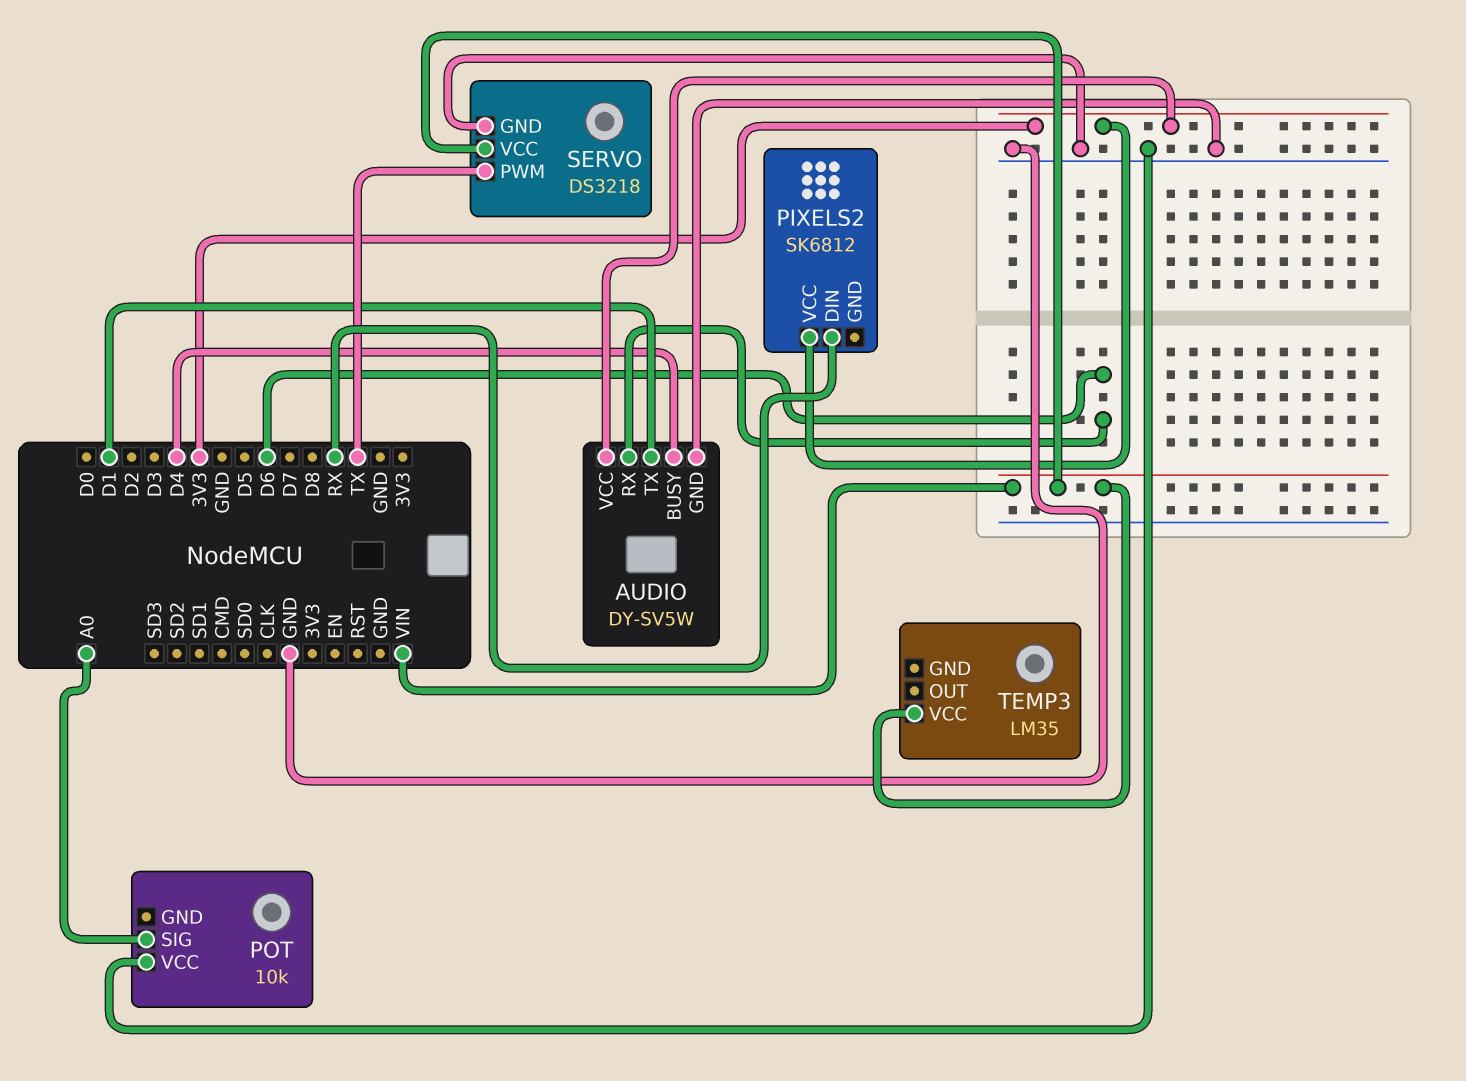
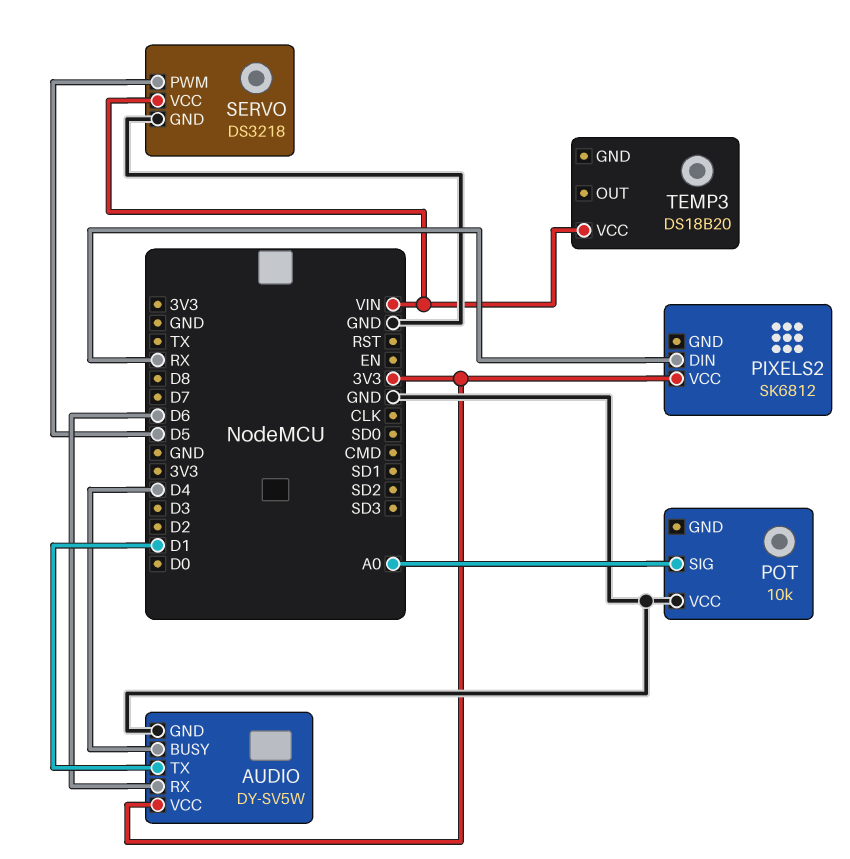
SERVO pin PWM: TX -> D5
TEMP3: LM35 -> DS18B20

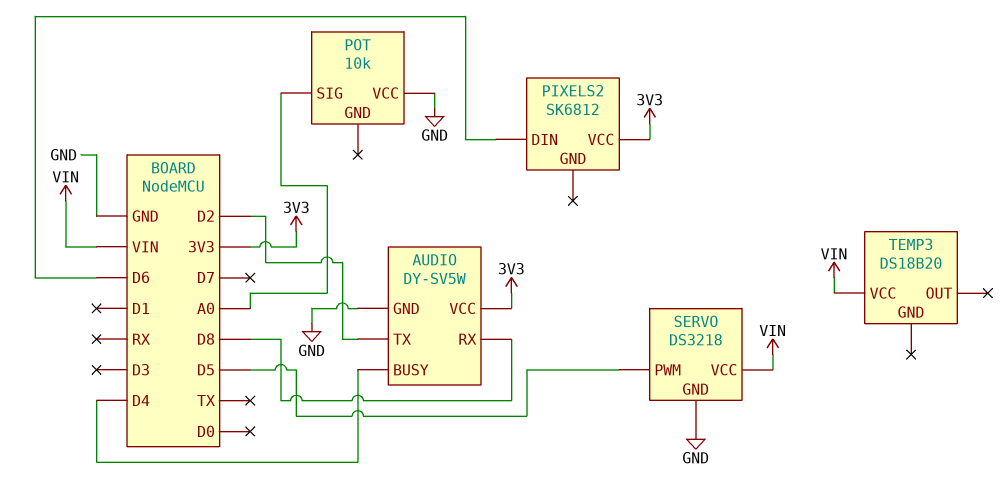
AUDIO pin RX: D6 -> D8
AUDIO pin TX: D1 -> D2
PIXELS2 pin DIN: RX -> D6

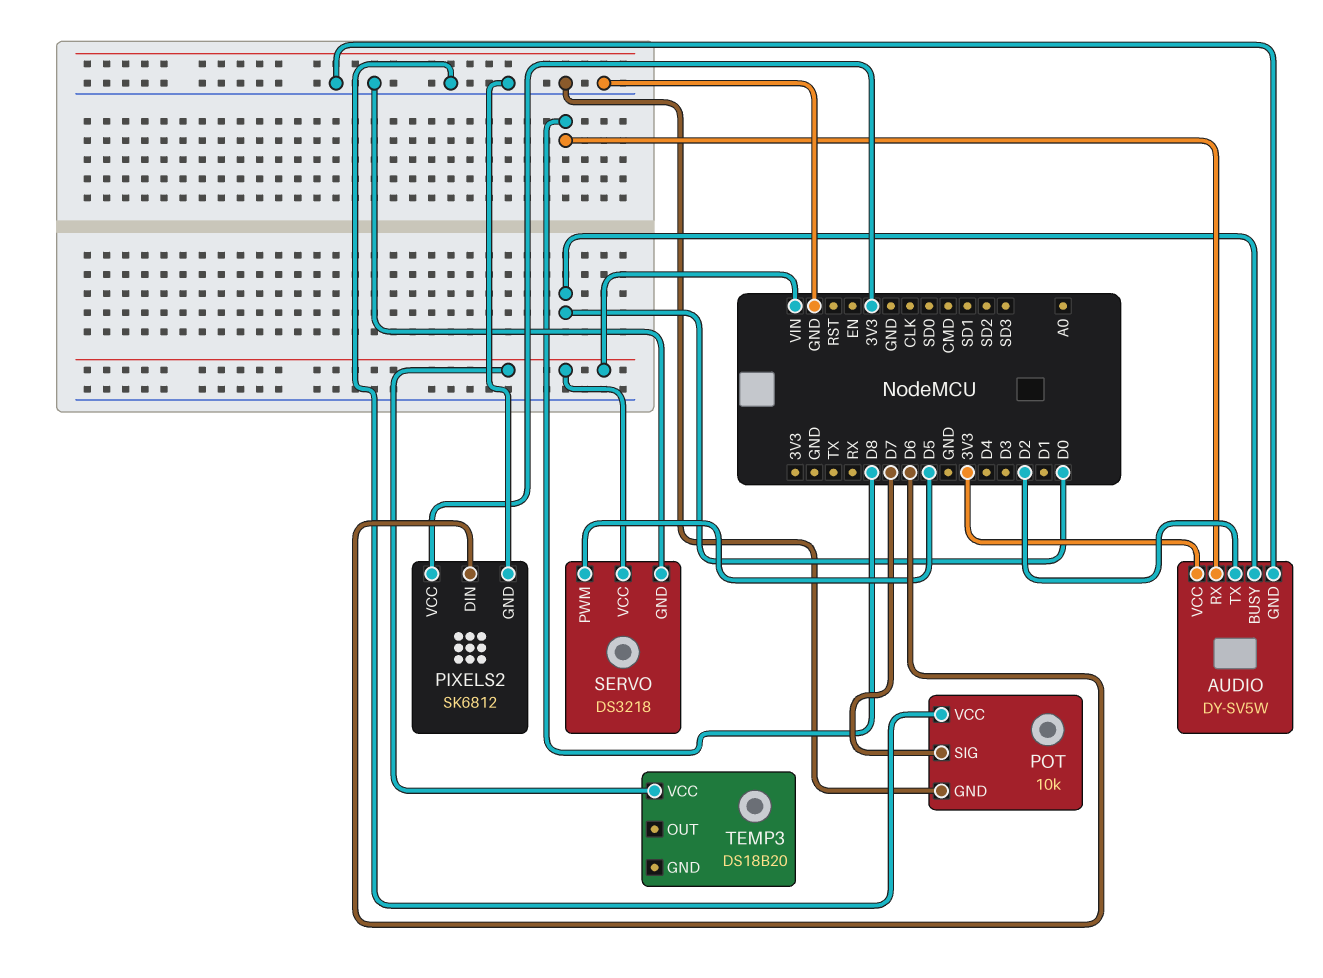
AUDIO pin BUSY: D4 -> D0
PIXELS2 pin GND: none -> GND
POT pin GND: none -> GND
POT pin SIG: A0 -> D7

